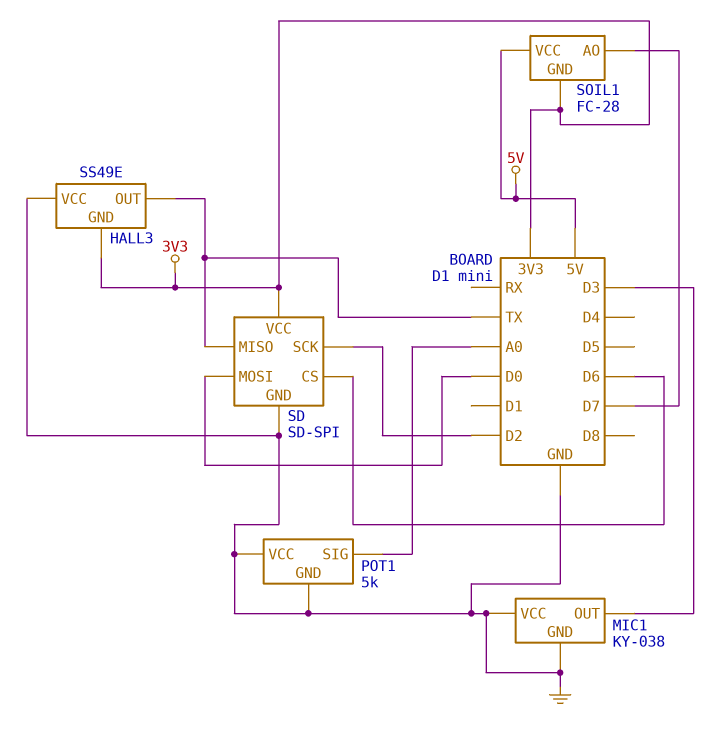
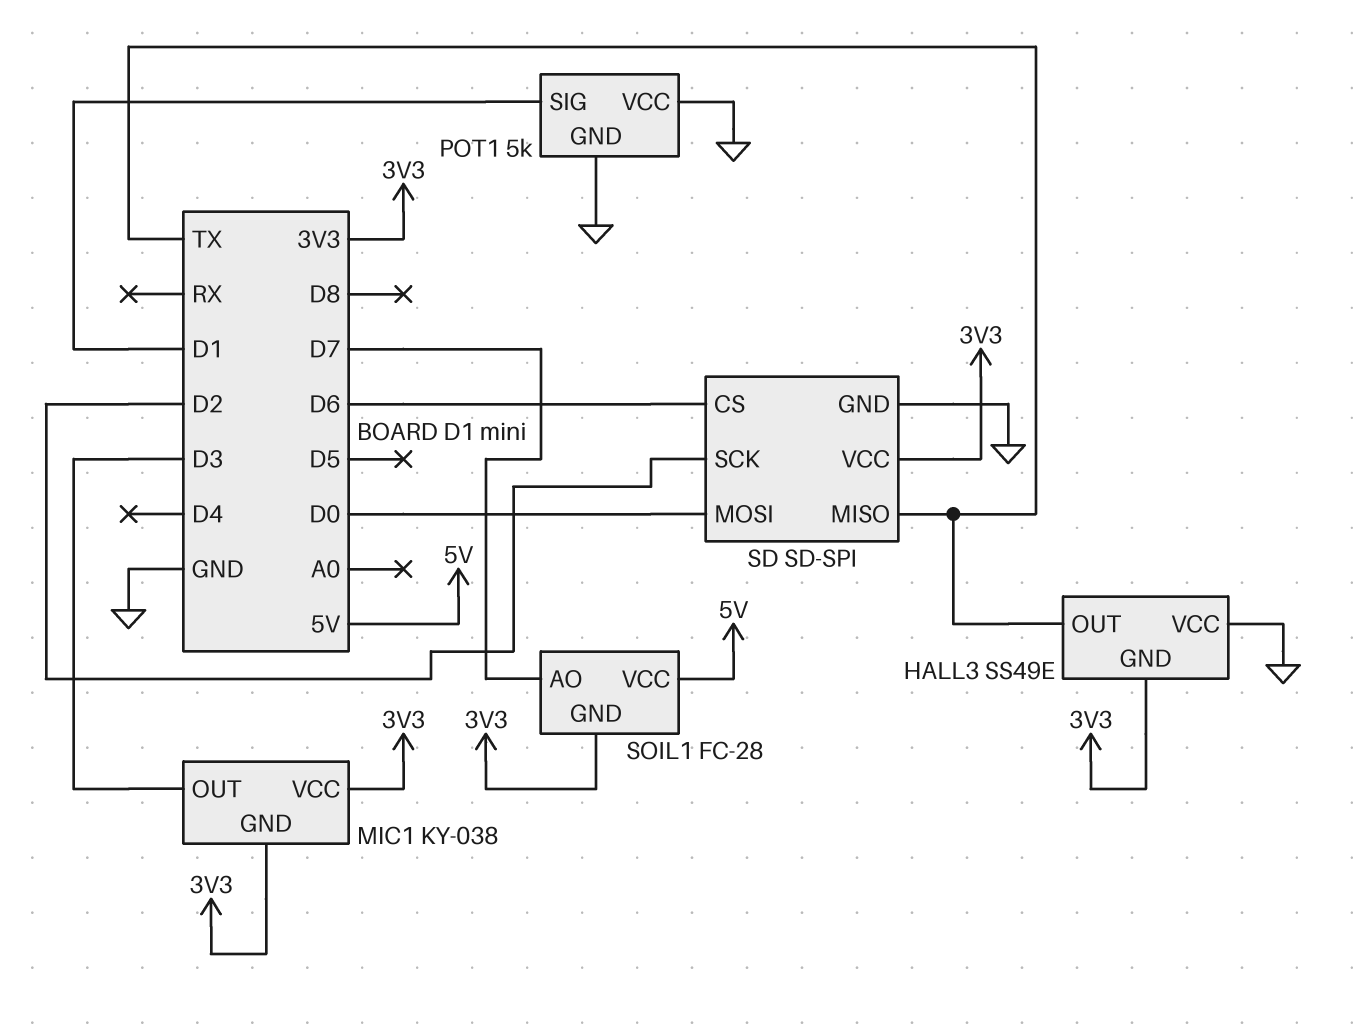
MIC1 pin GND: GND -> 3V3
MIC1 pin VCC: GND -> 3V3
POT1 pin SIG: A0 -> D1

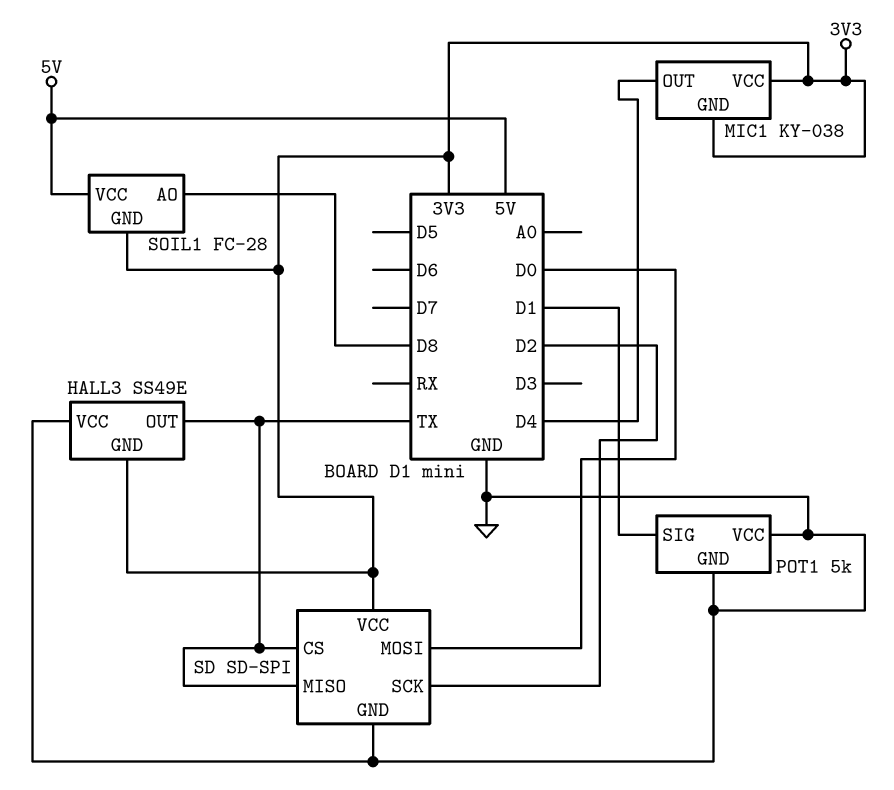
MIC1 pin OUT: D3 -> D4
SD pin CS: D6 -> TX
SOIL1 pin AO: D7 -> D8

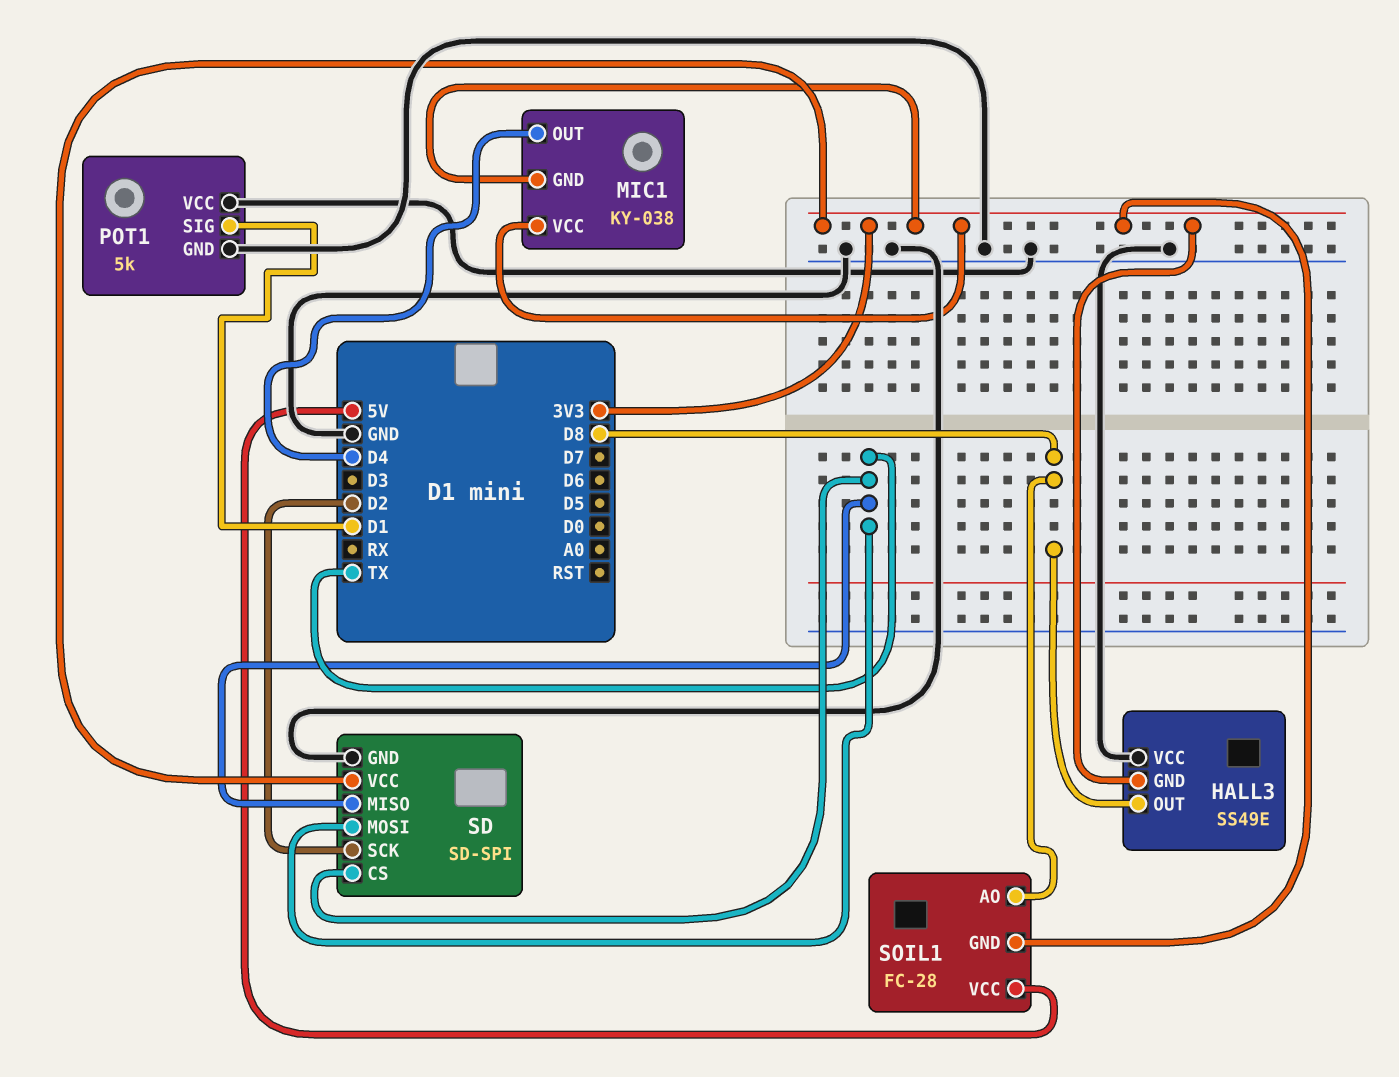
HALL3 pin OUT: TX -> D8
SD pin MOSI: D0 -> TX

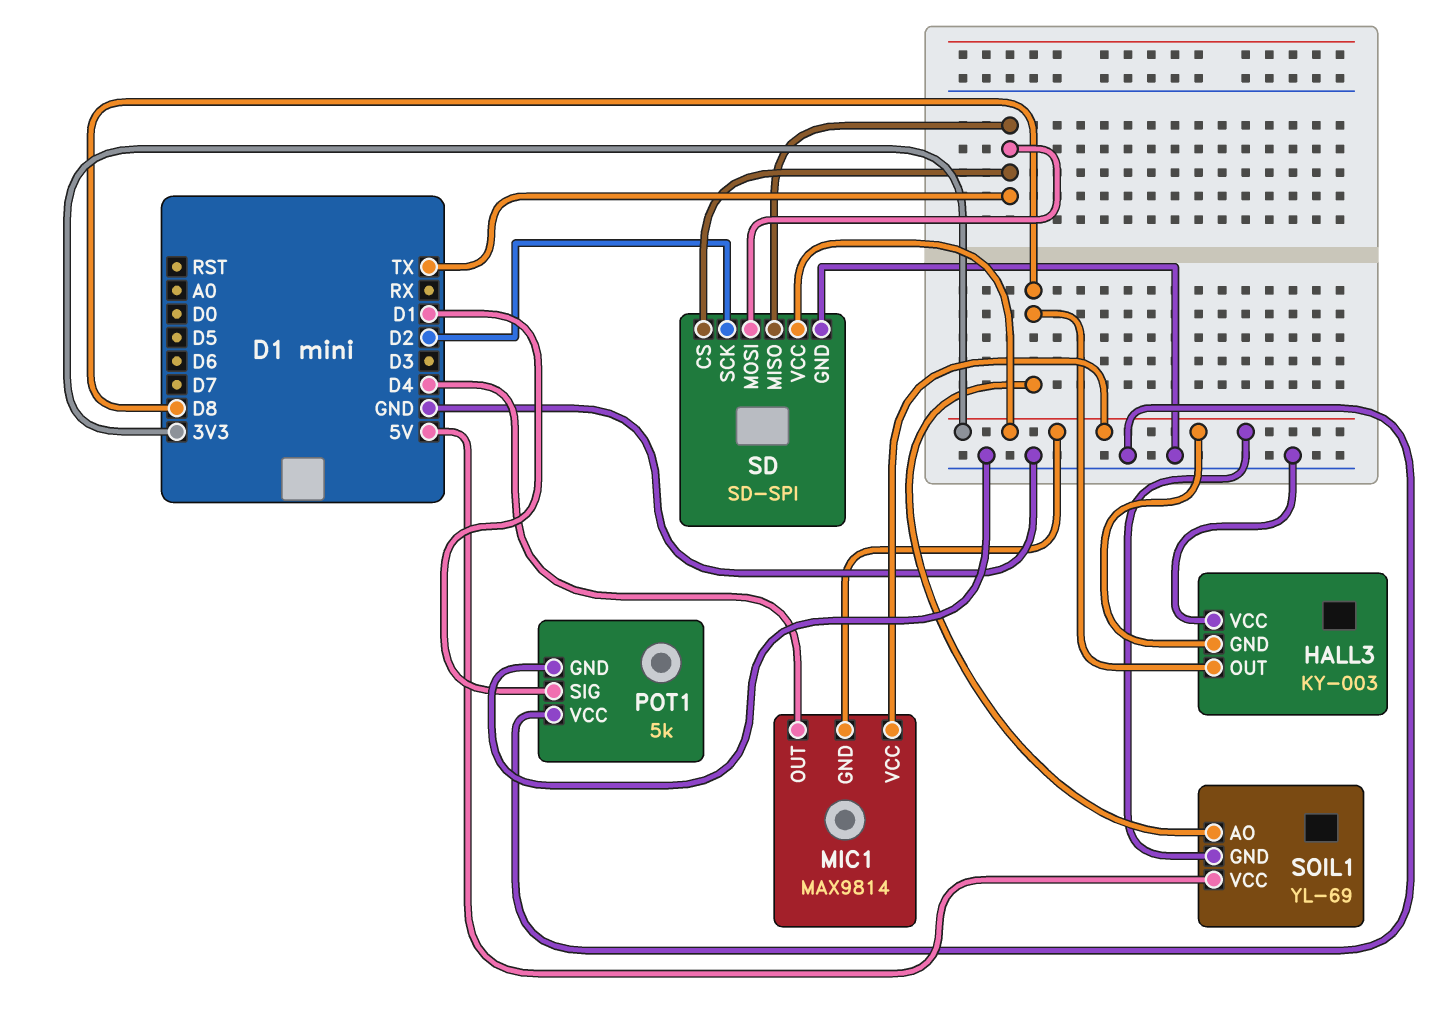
HALL3: SS49E -> KY-003
MIC1: KY-038 -> MAX9814
SOIL1: FC-28 -> YL-69

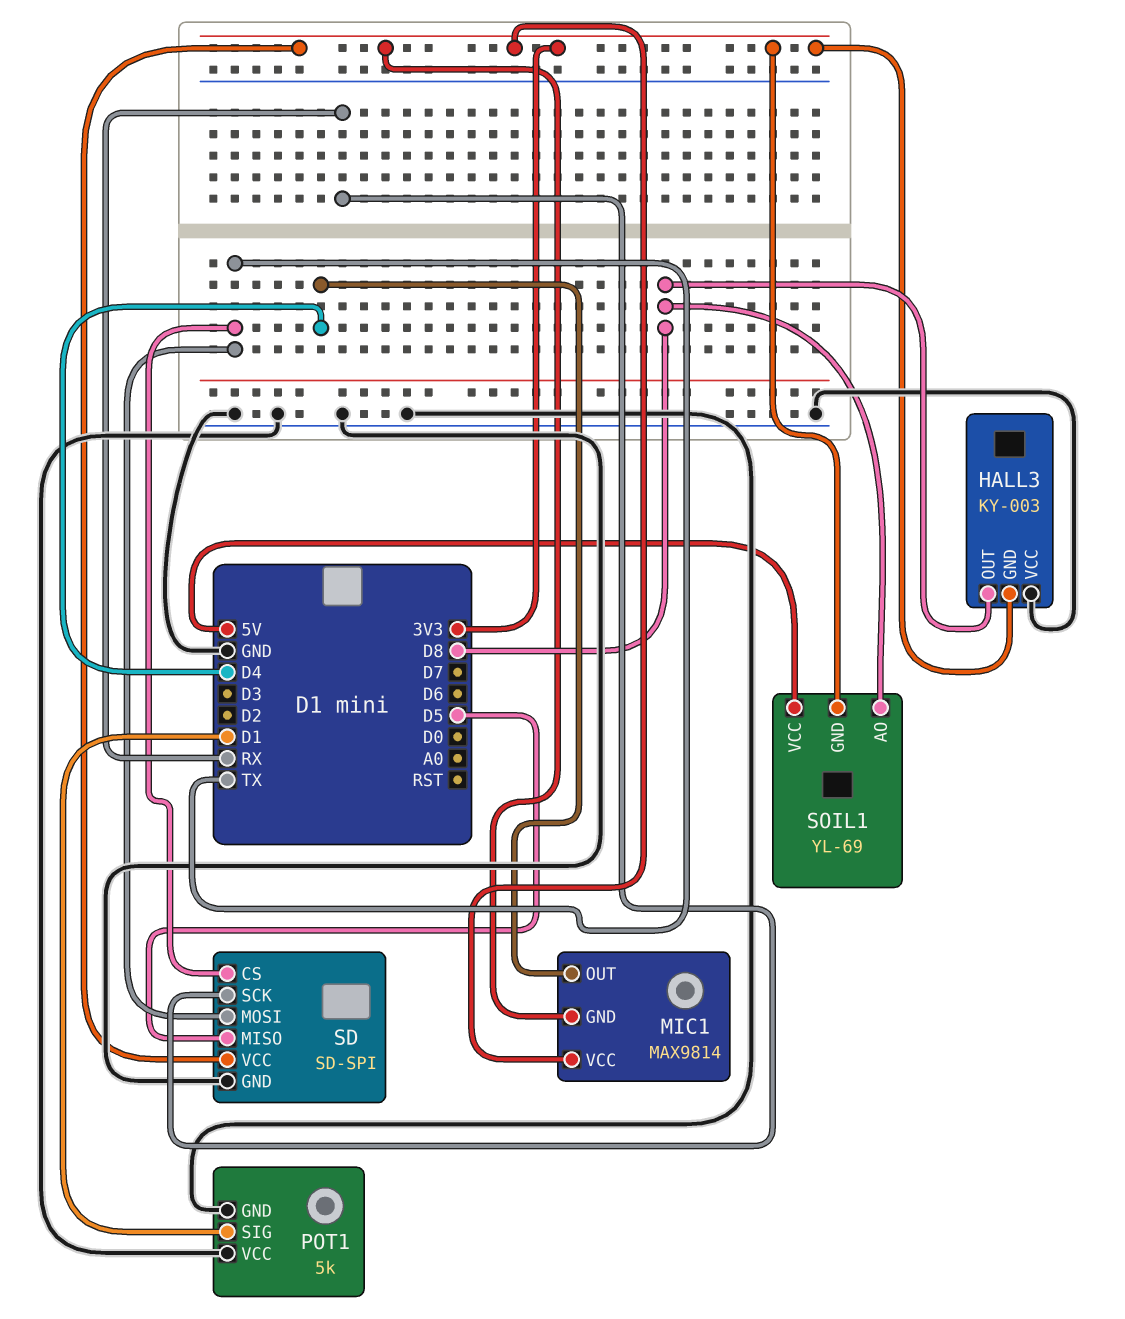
SD pin MISO: TX -> D5
SD pin SCK: D2 -> RX

